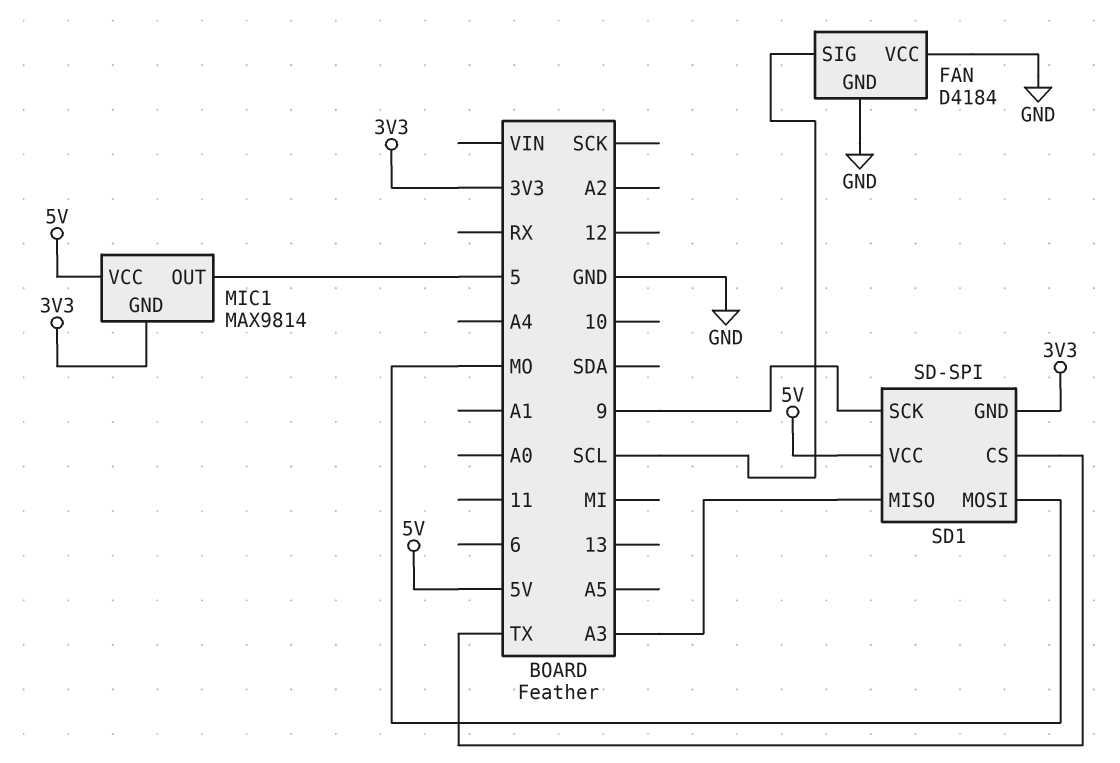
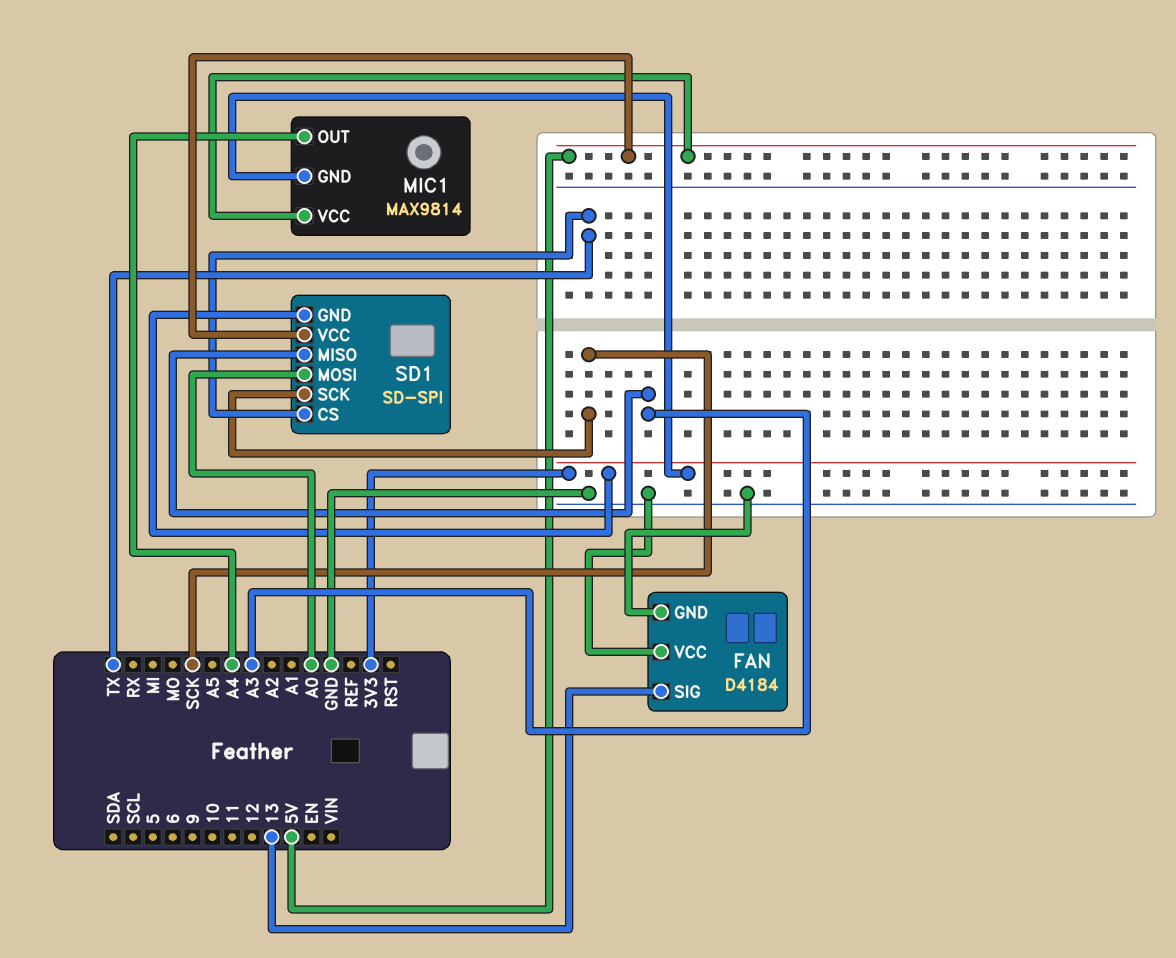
FAN pin SIG: SCL -> 13
MIC1 pin OUT: 5 -> A4
SD1 pin MOSI: MO -> A0
SD1 pin SCK: 9 -> SCK

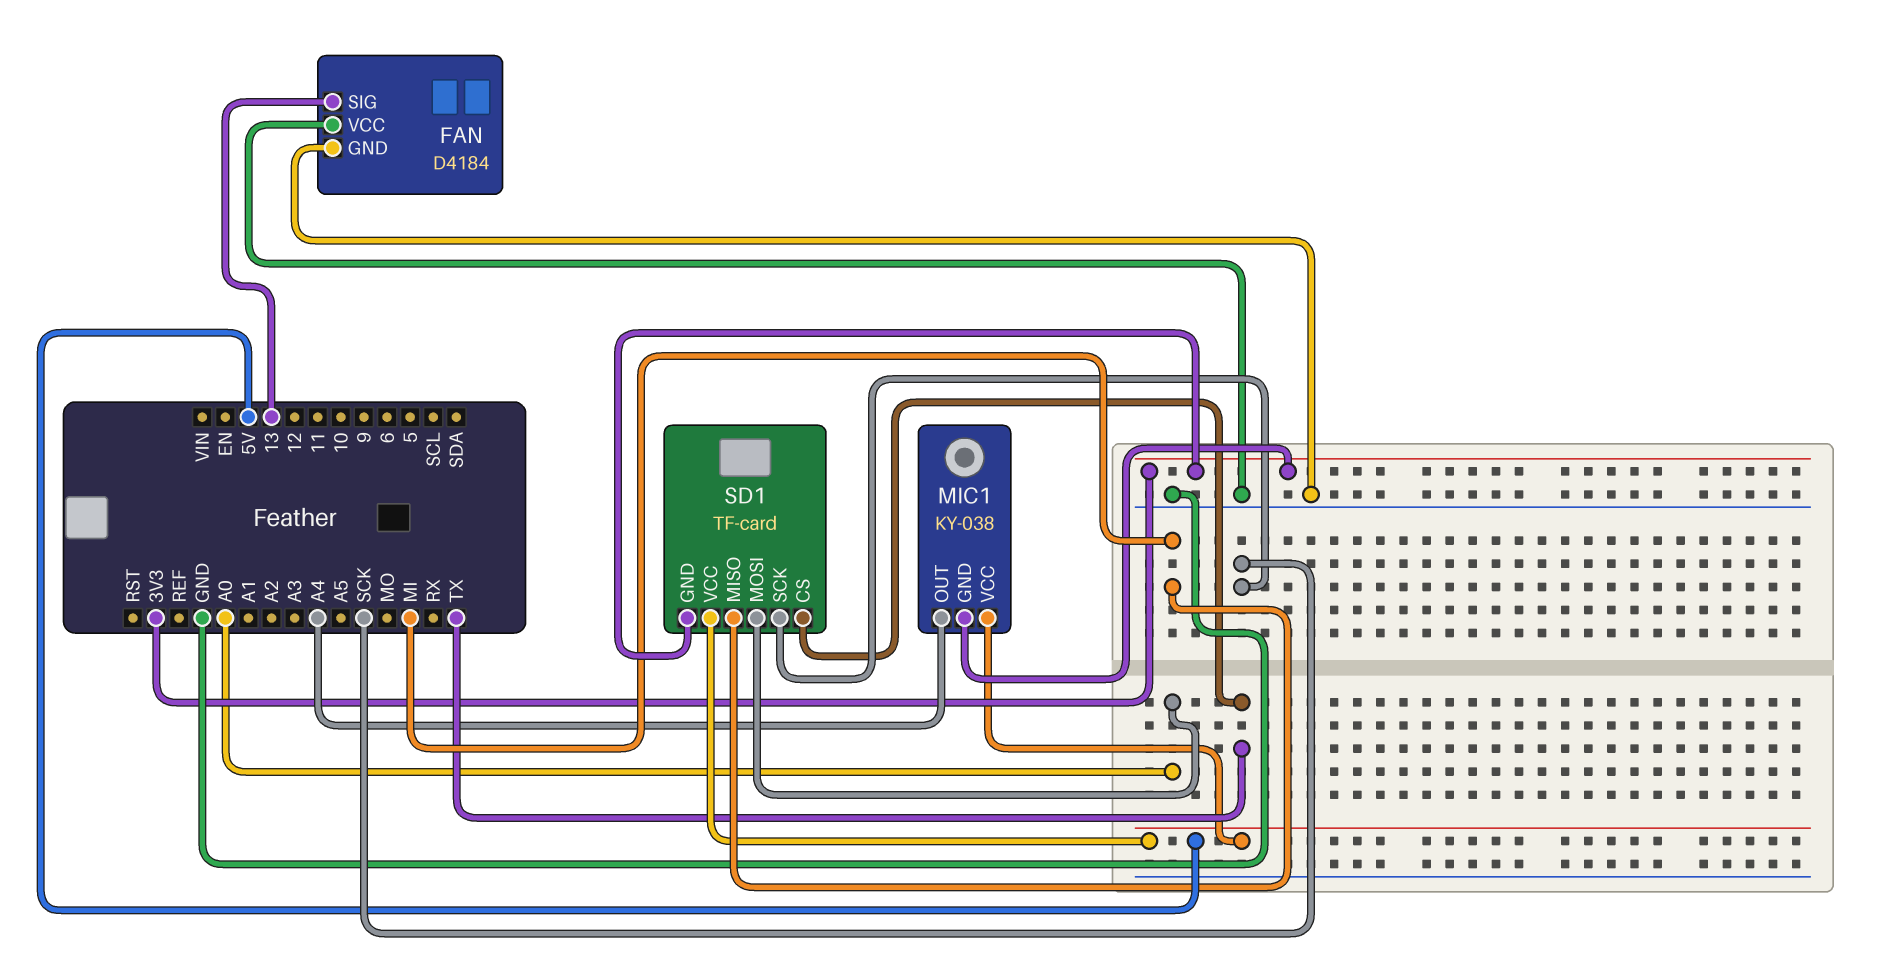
MIC1: MAX9814 -> KY-038
SD1: SD-SPI -> TF-card
SD1 pin MISO: A3 -> MI

